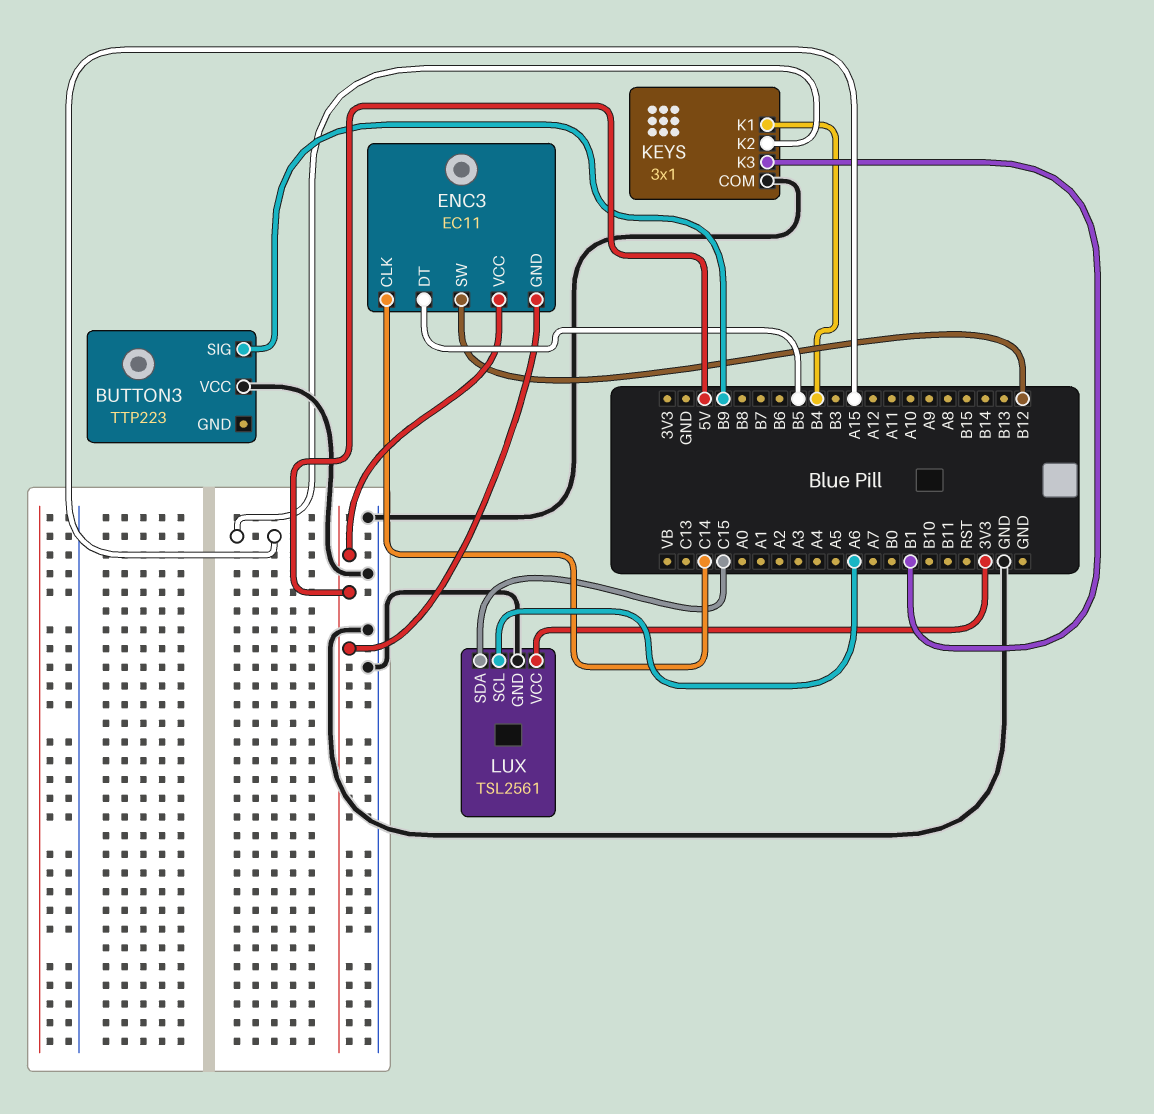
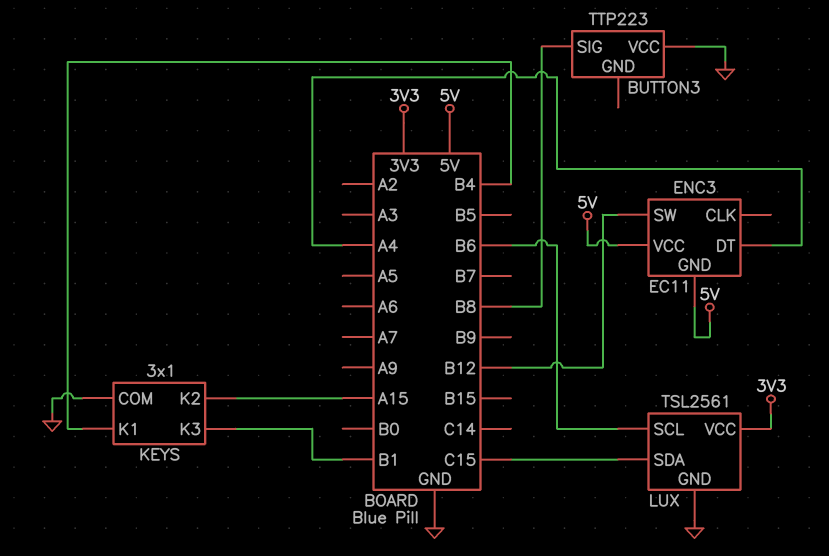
BUTTON3 pin SIG: B9 -> B8
ENC3 pin CLK: C14 -> none
ENC3 pin DT: B5 -> A4
LUX pin SCL: A6 -> B6

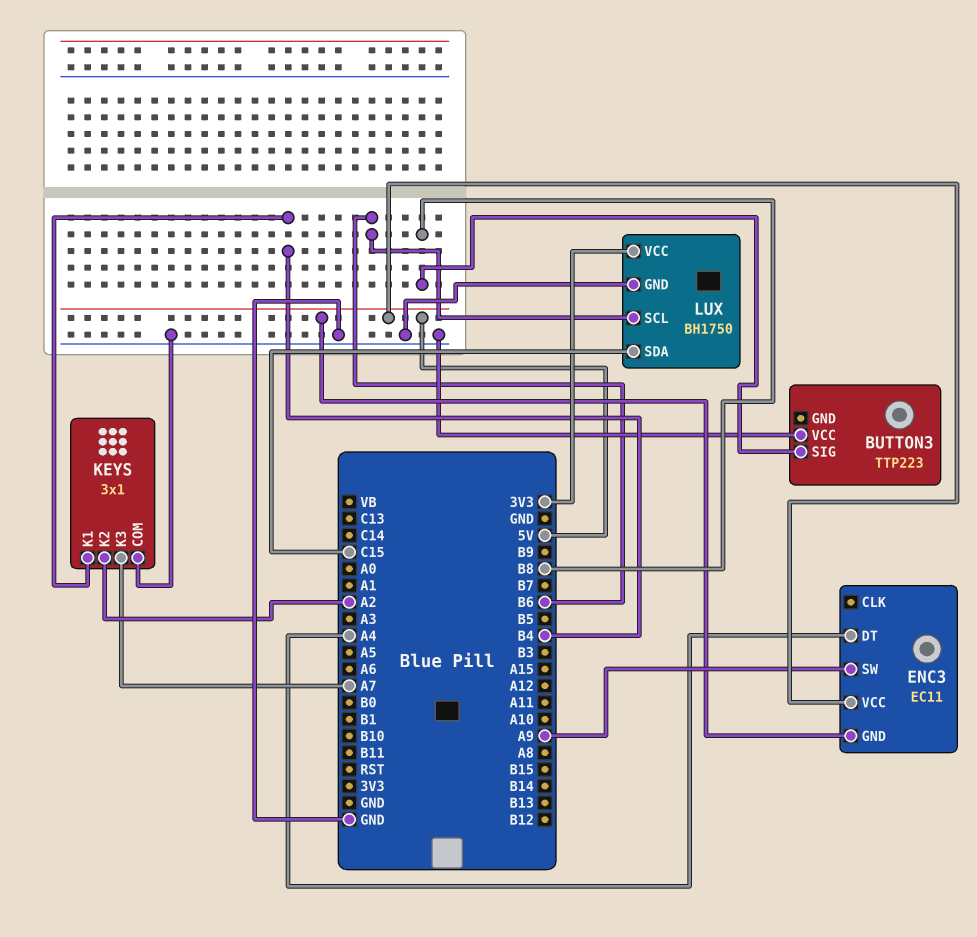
ENC3 pin SW: B12 -> A9
KEYS pin K2: A15 -> A2
KEYS pin K3: B1 -> A7
LUX: TSL2561 -> BH1750

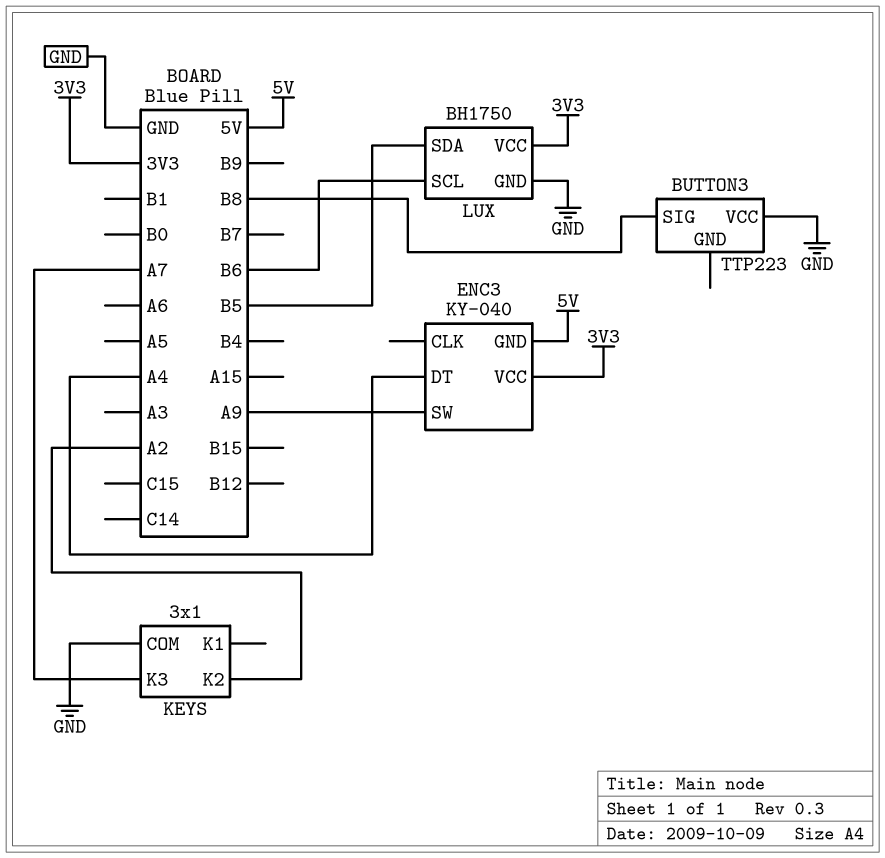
ENC3: EC11 -> KY-040
ENC3 pin VCC: 5V -> 3V3
KEYS pin K1: B4 -> none
LUX pin SDA: C15 -> B5

